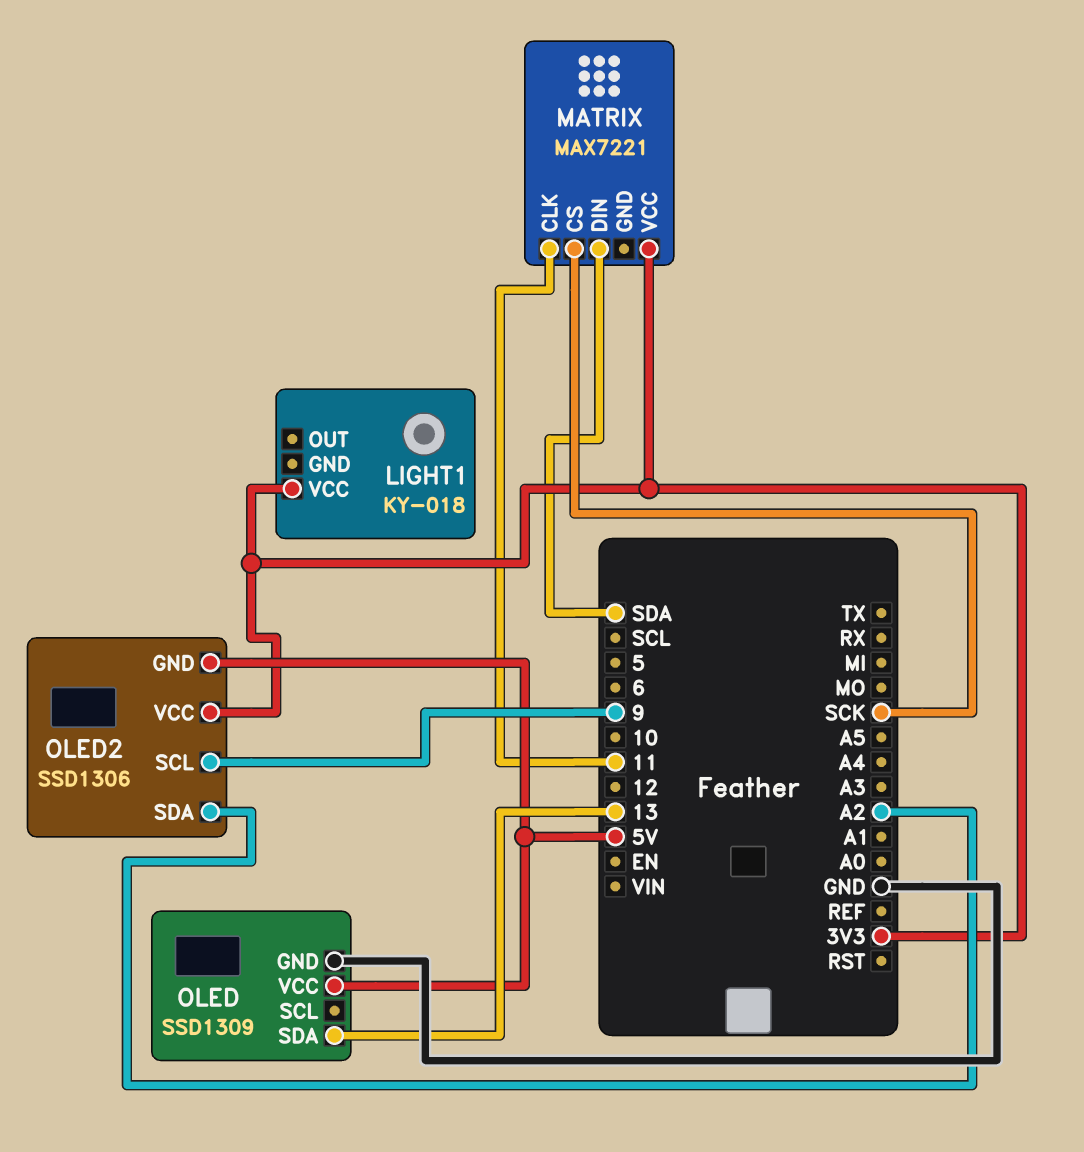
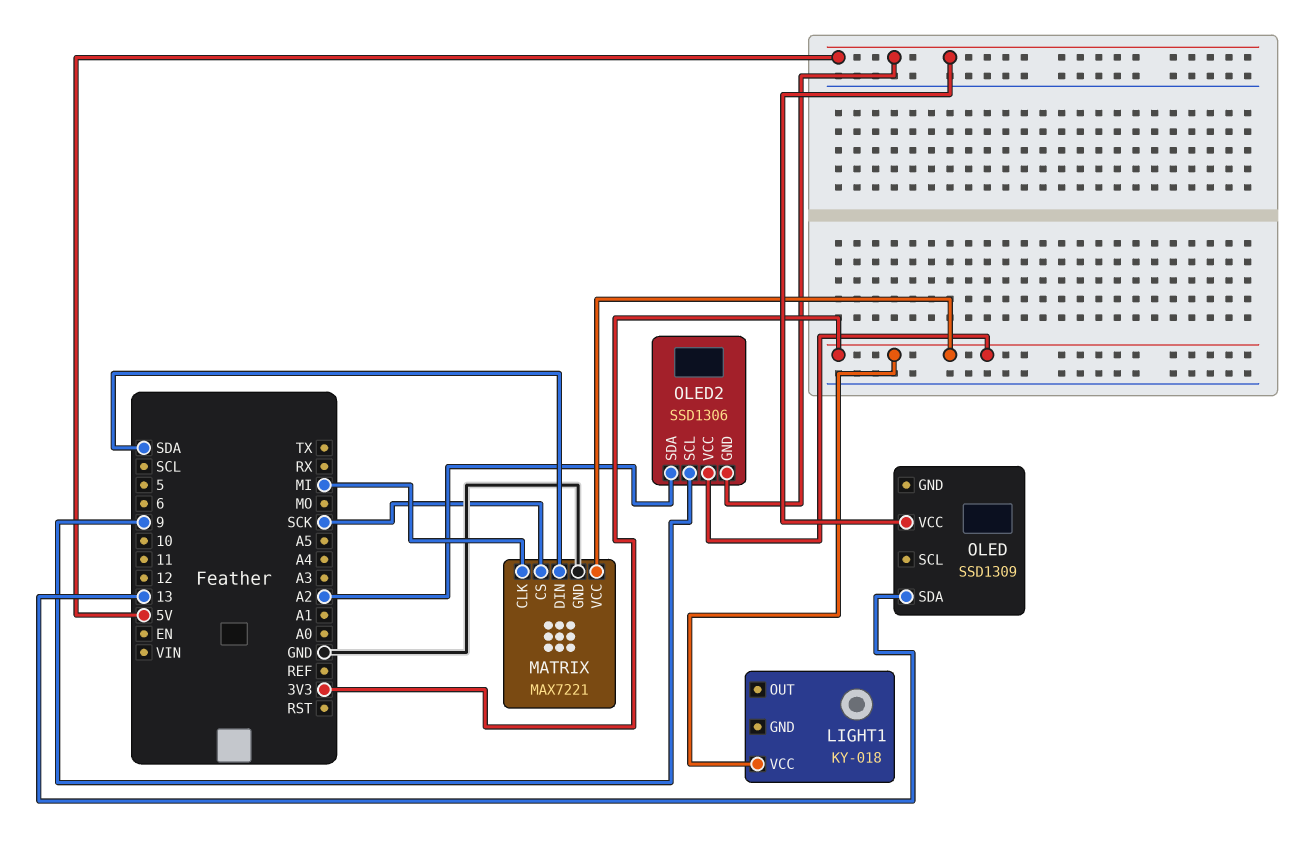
MATRIX pin CLK: 11 -> MI
MATRIX pin GND: none -> GND
OLED pin GND: GND -> none

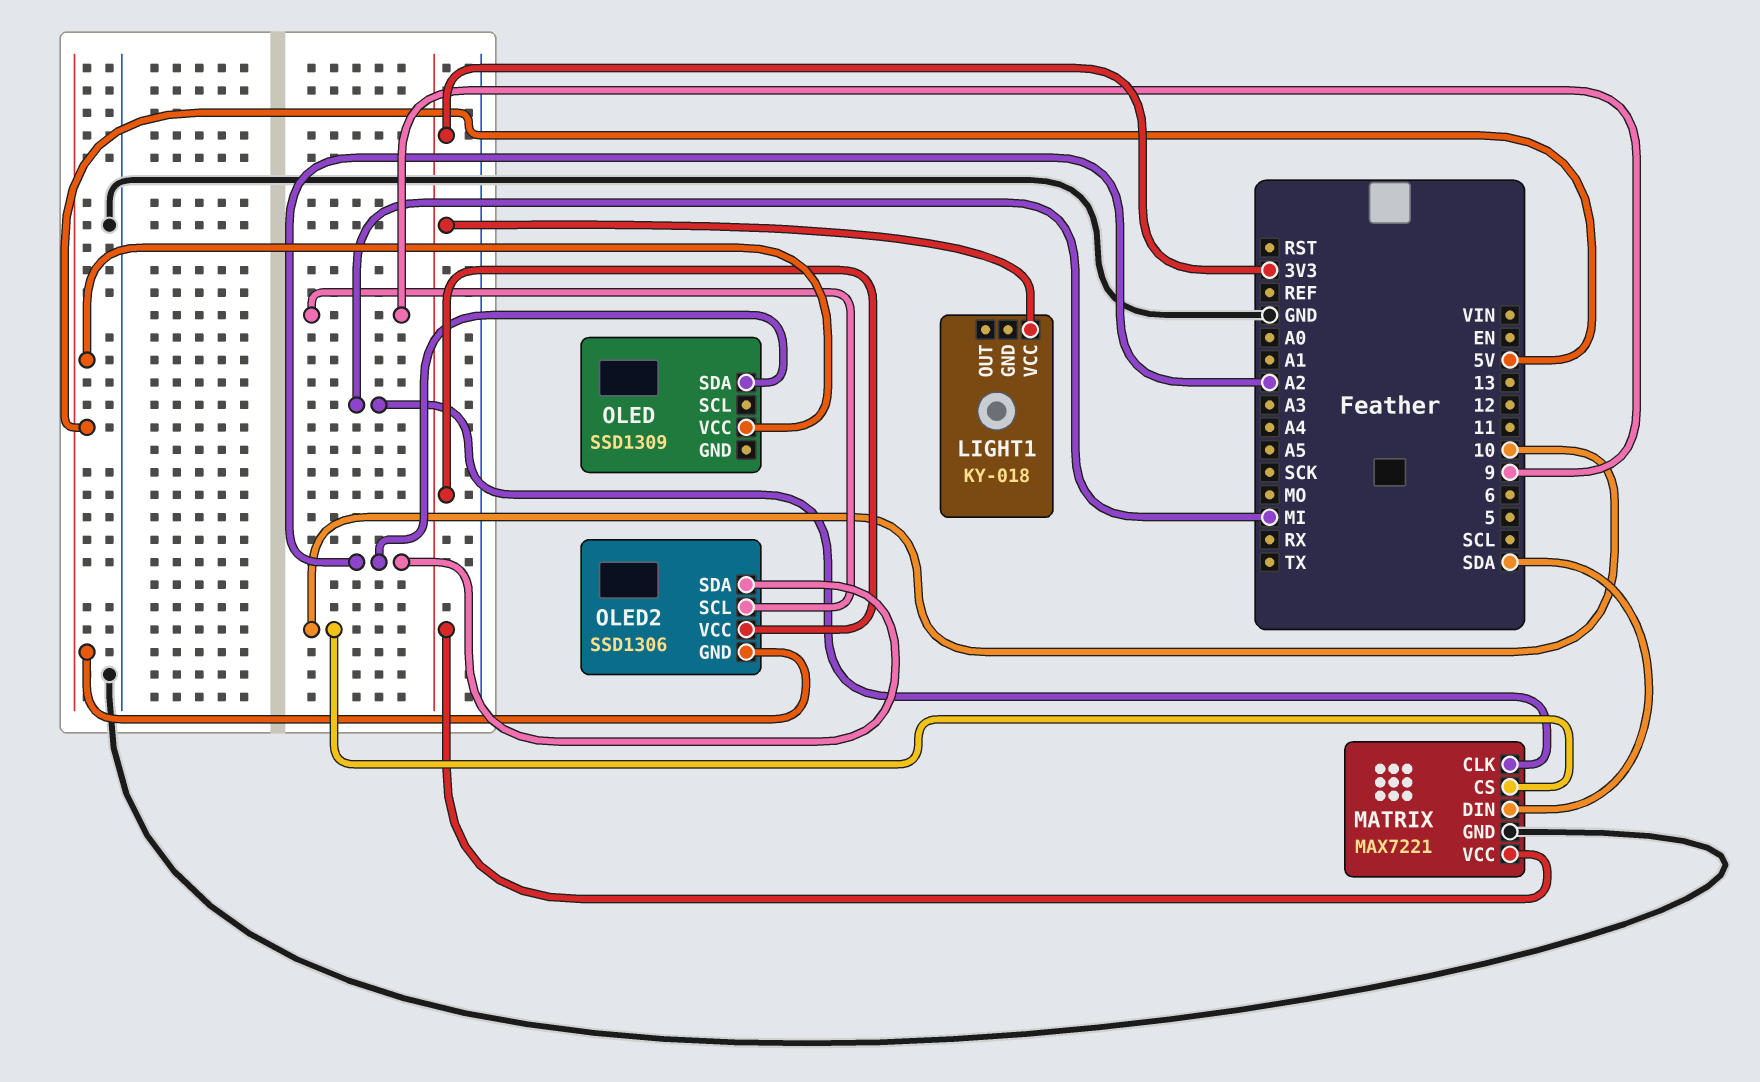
MATRIX pin CS: SCK -> 10
OLED pin SDA: 13 -> A2

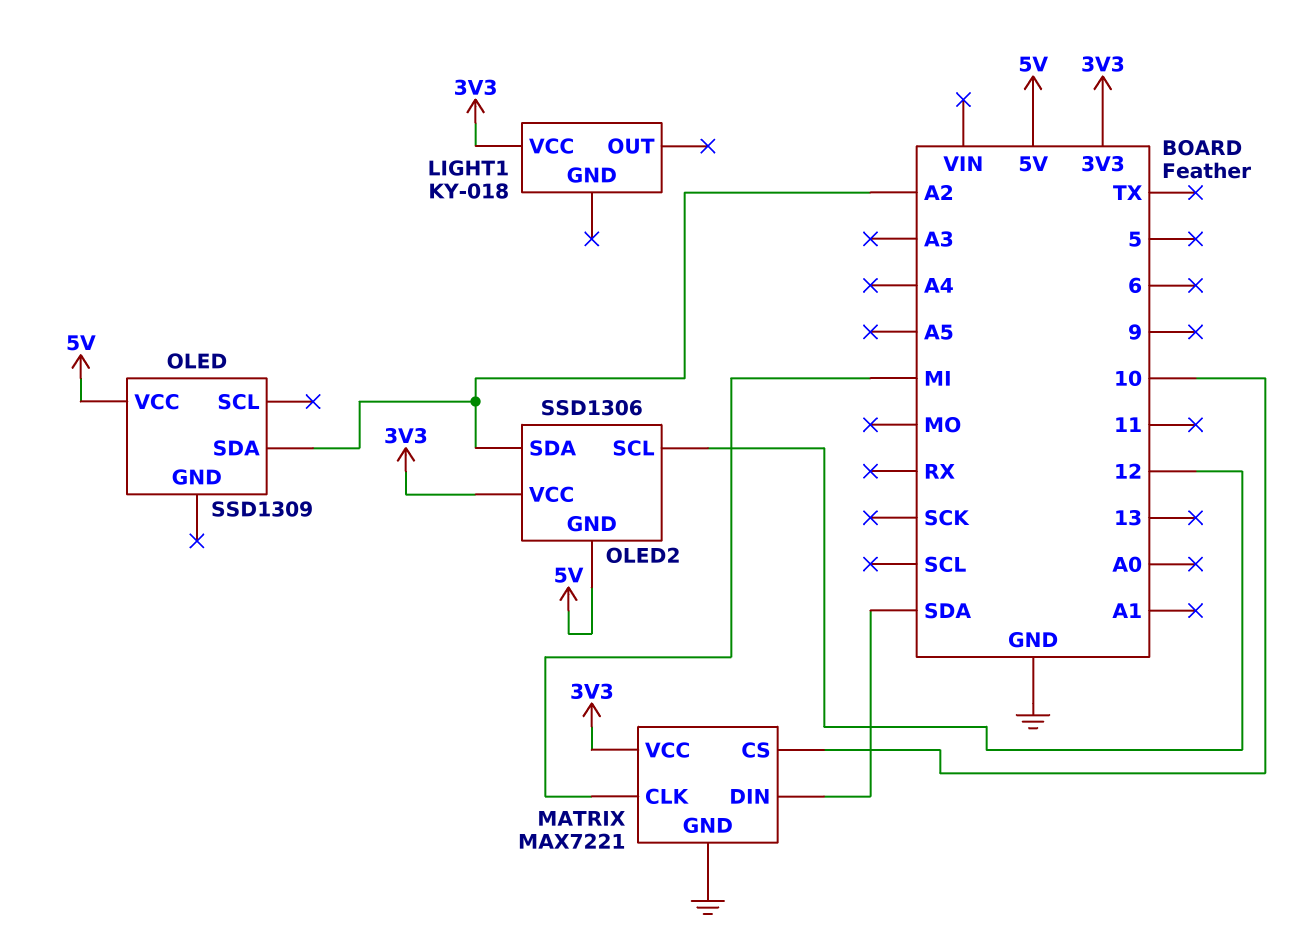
OLED2 pin SCL: 9 -> 12

